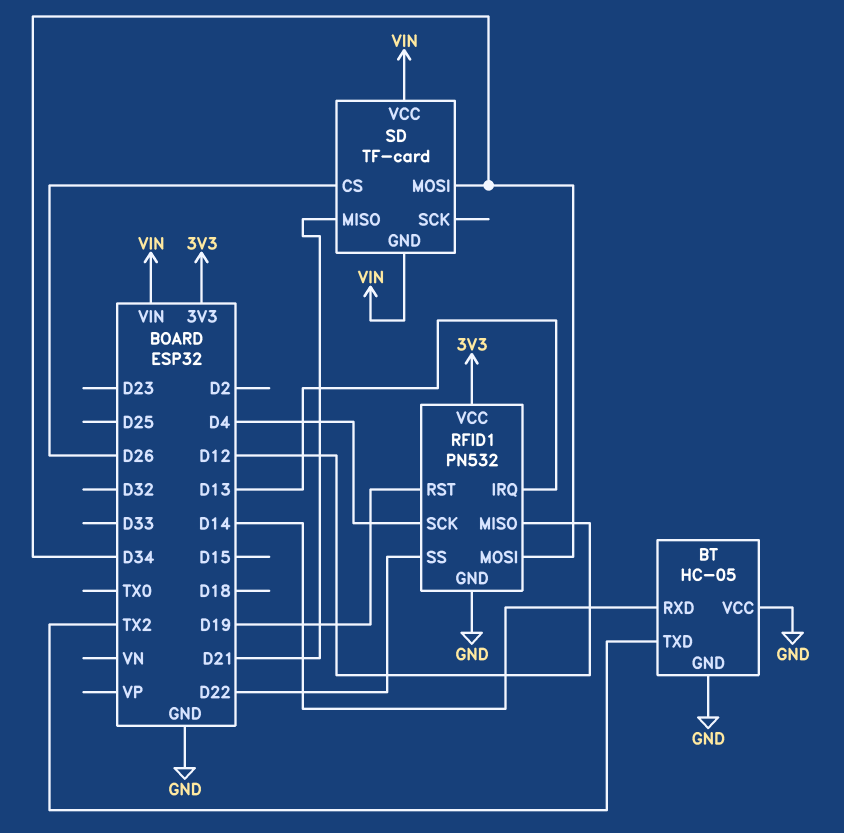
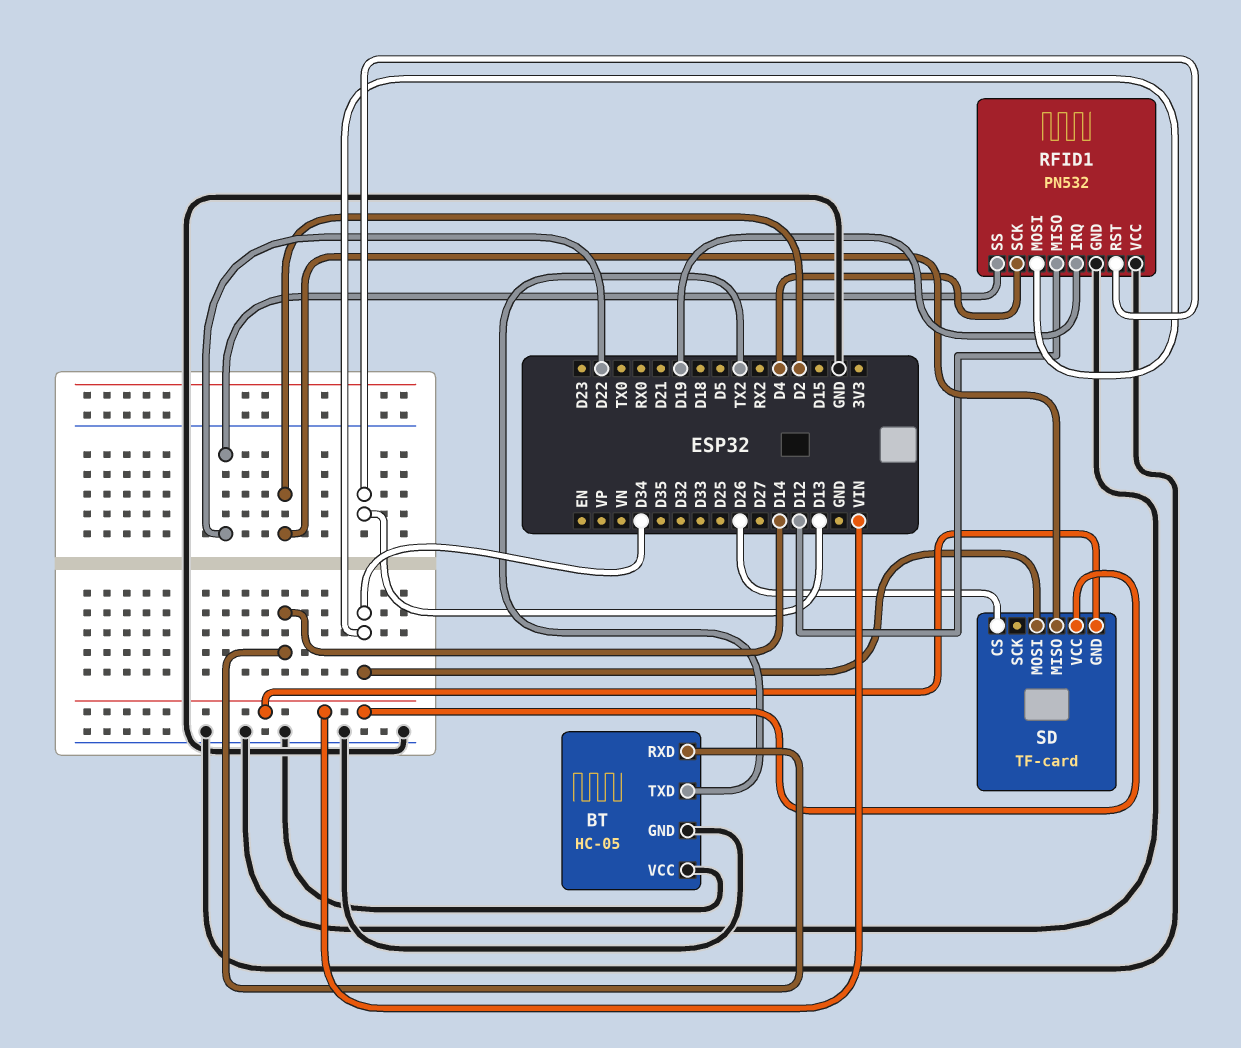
RFID1 pin IRQ: D13 -> D19
RFID1 pin RST: D19 -> D13
RFID1 pin VCC: 3V3 -> GND
SD pin MISO: D21 -> D2

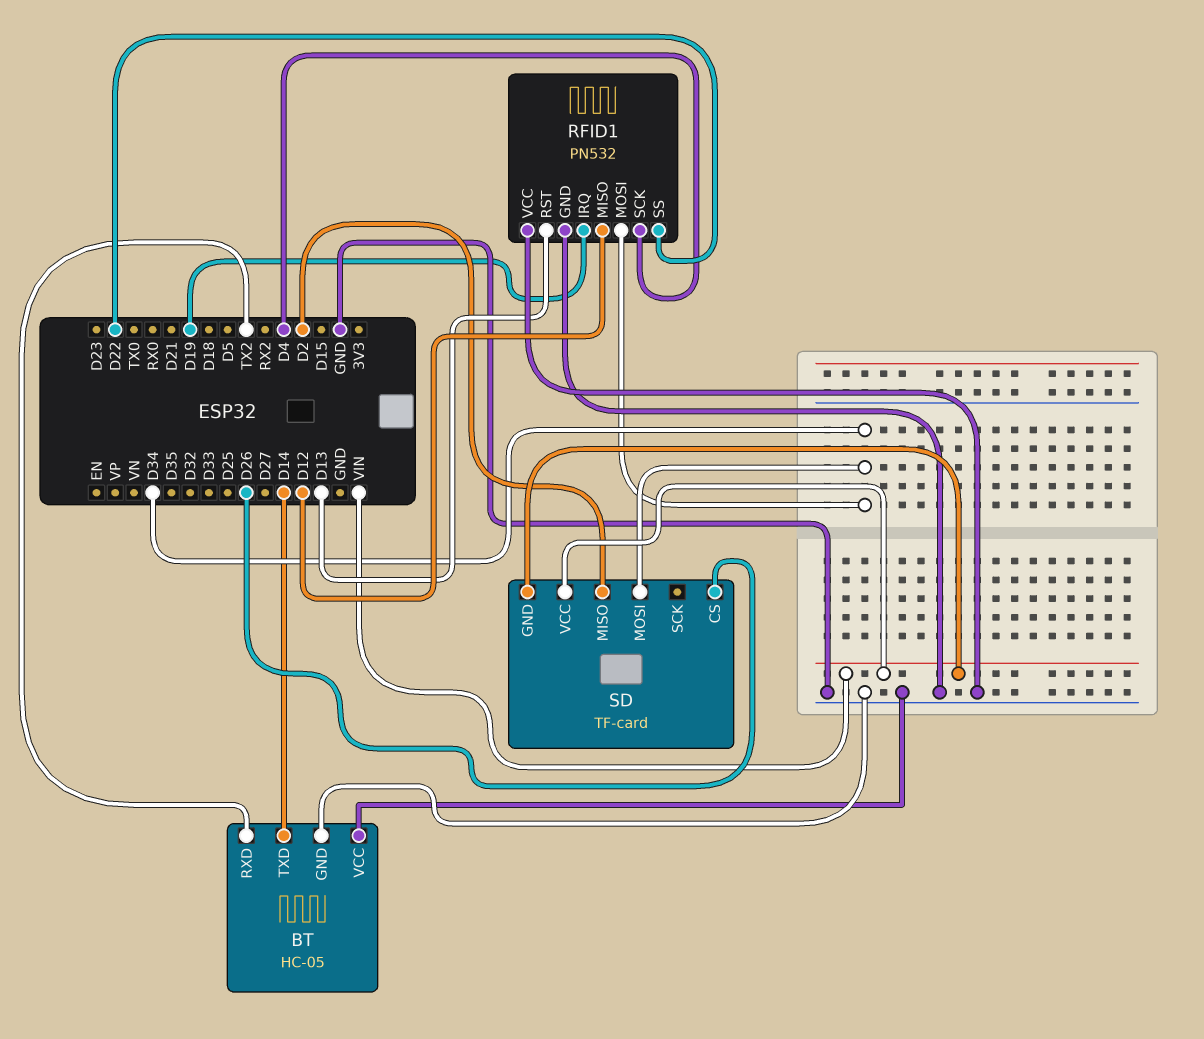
BT pin RXD: D14 -> TX2
BT pin TXD: TX2 -> D14

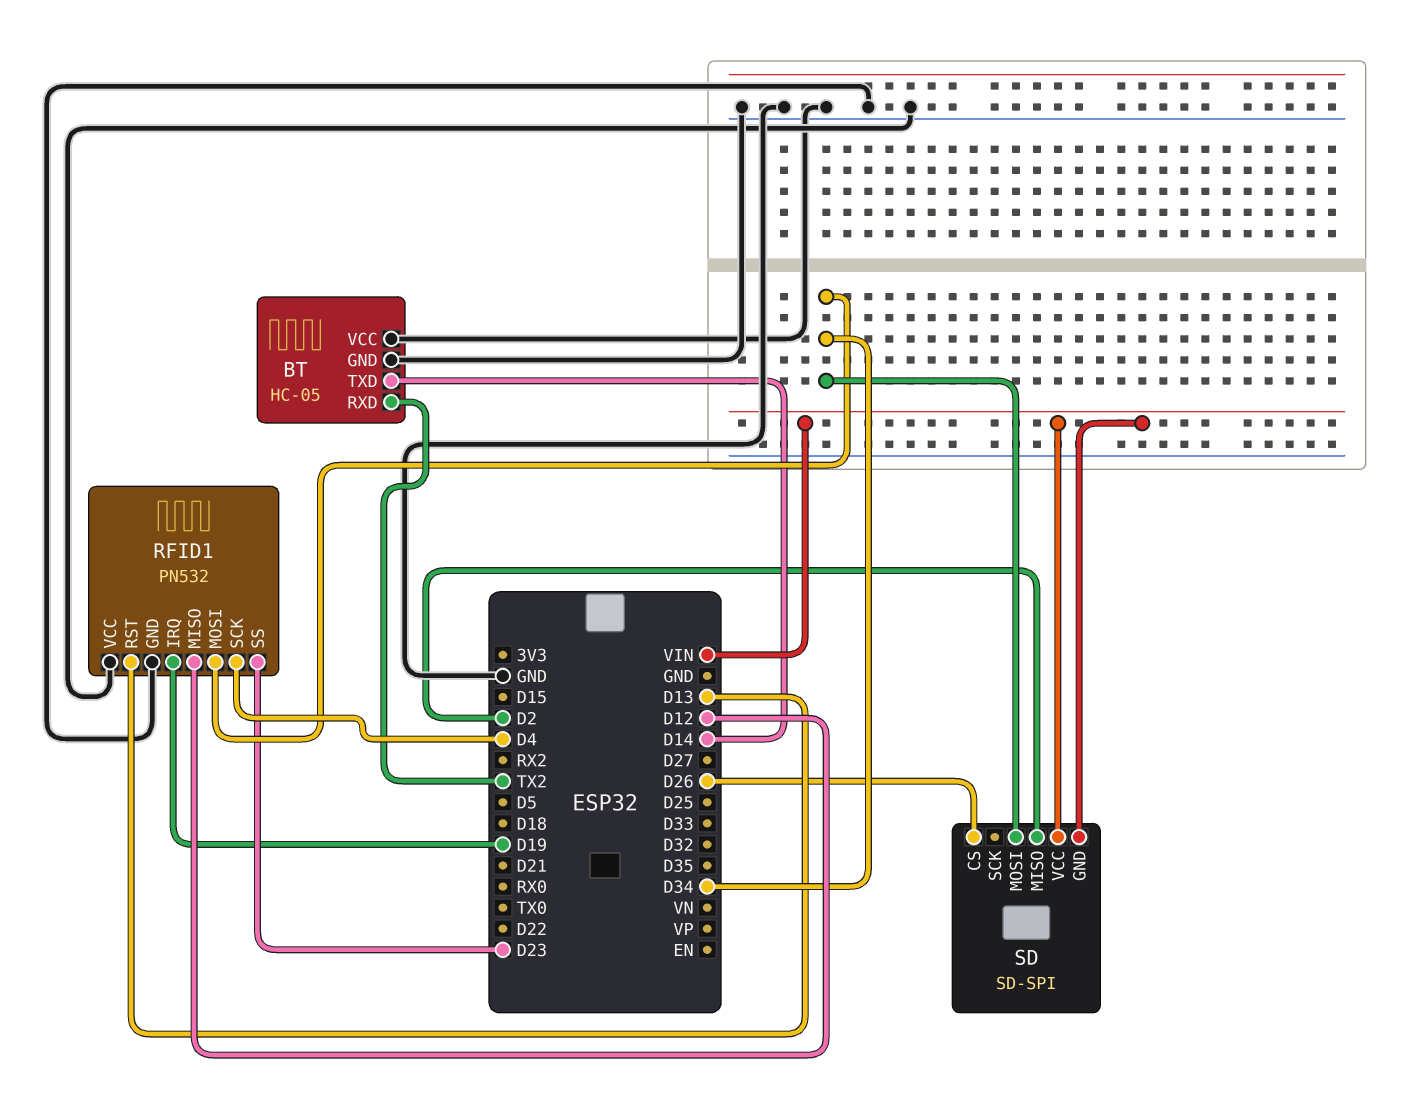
RFID1 pin SS: D22 -> D23
SD: TF-card -> SD-SPI

